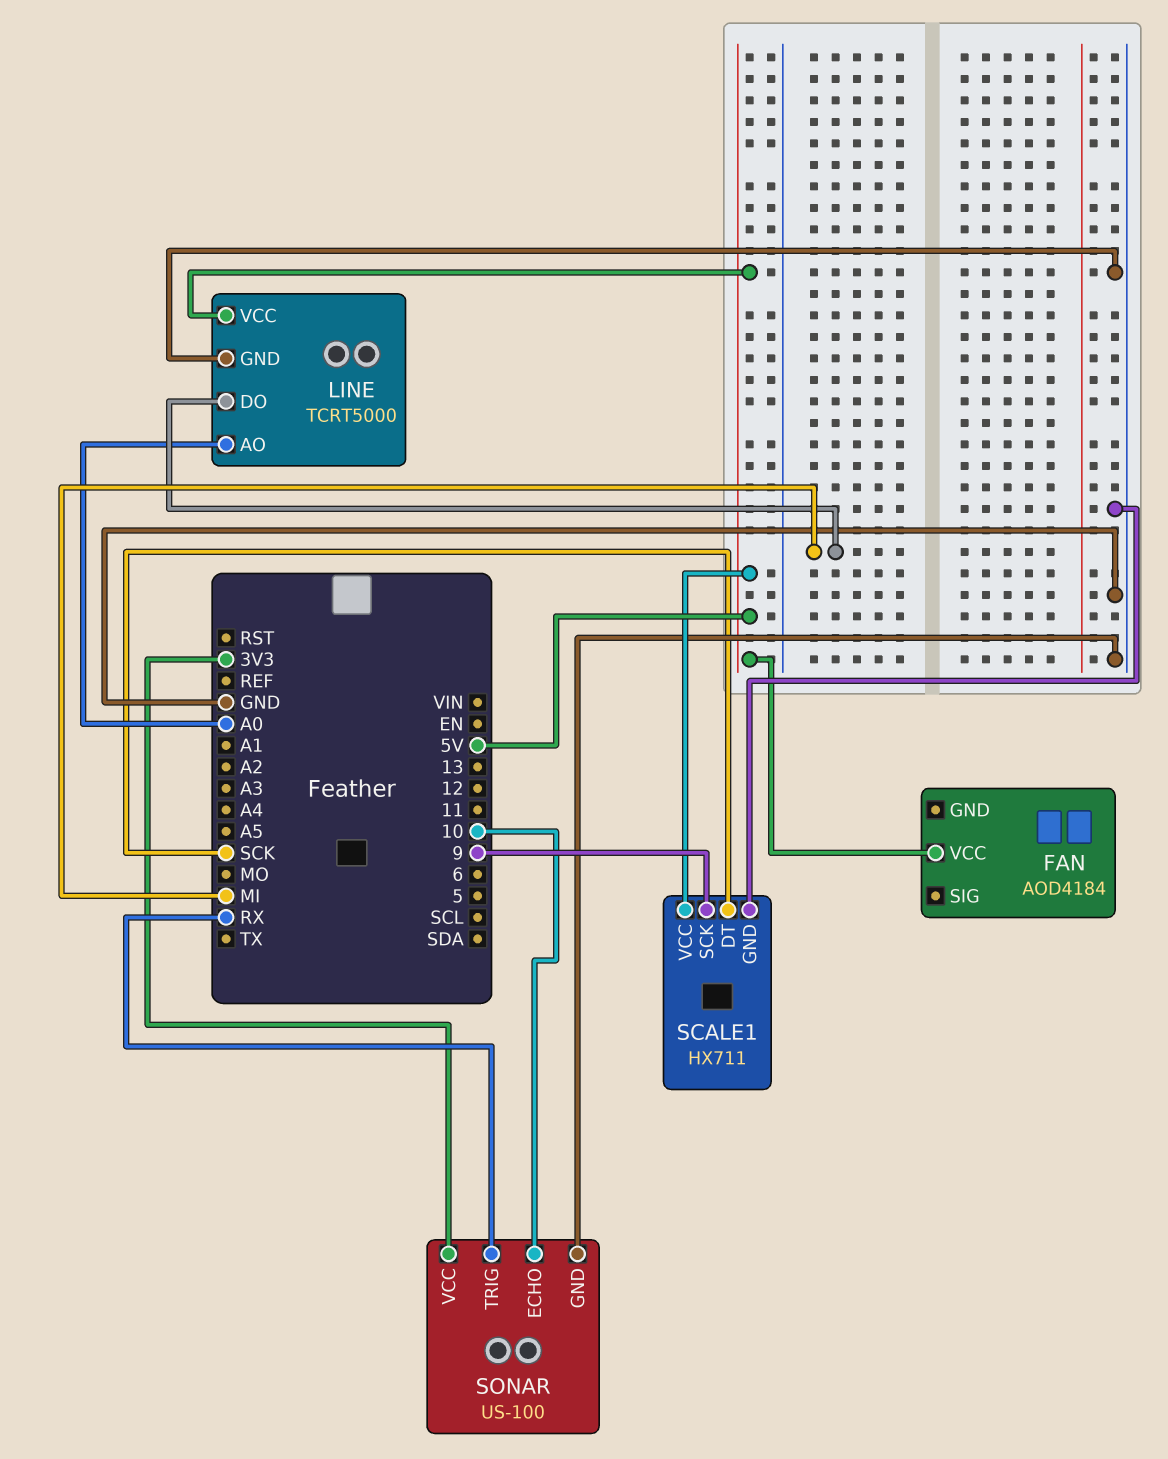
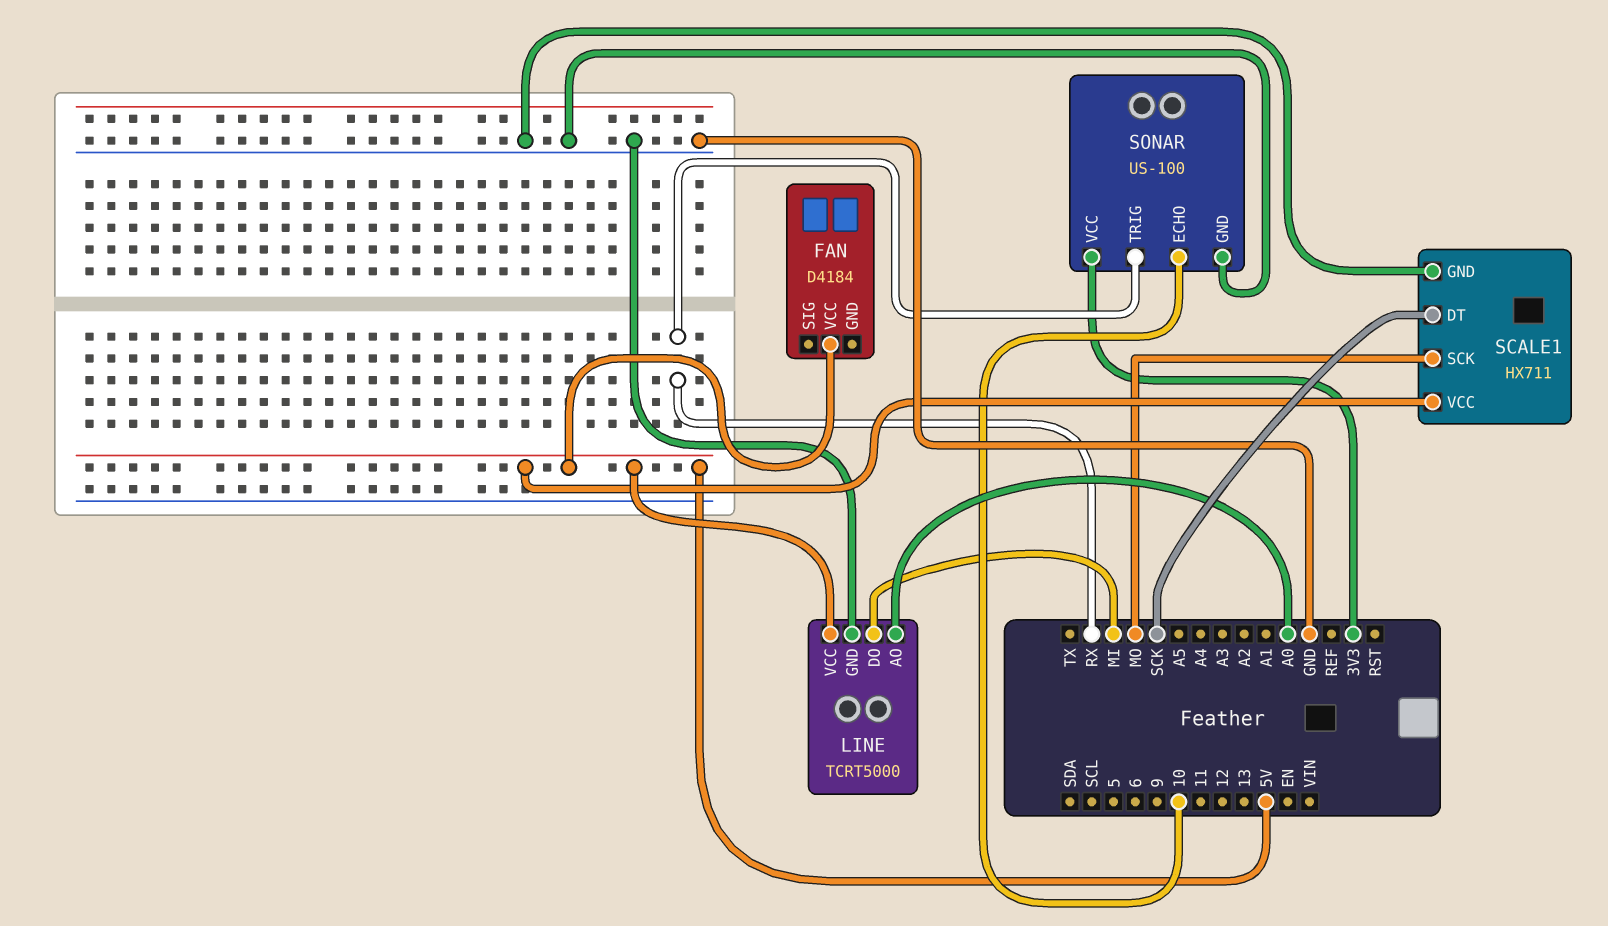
FAN: AOD4184 -> D4184
SCALE1 pin SCK: 9 -> MO

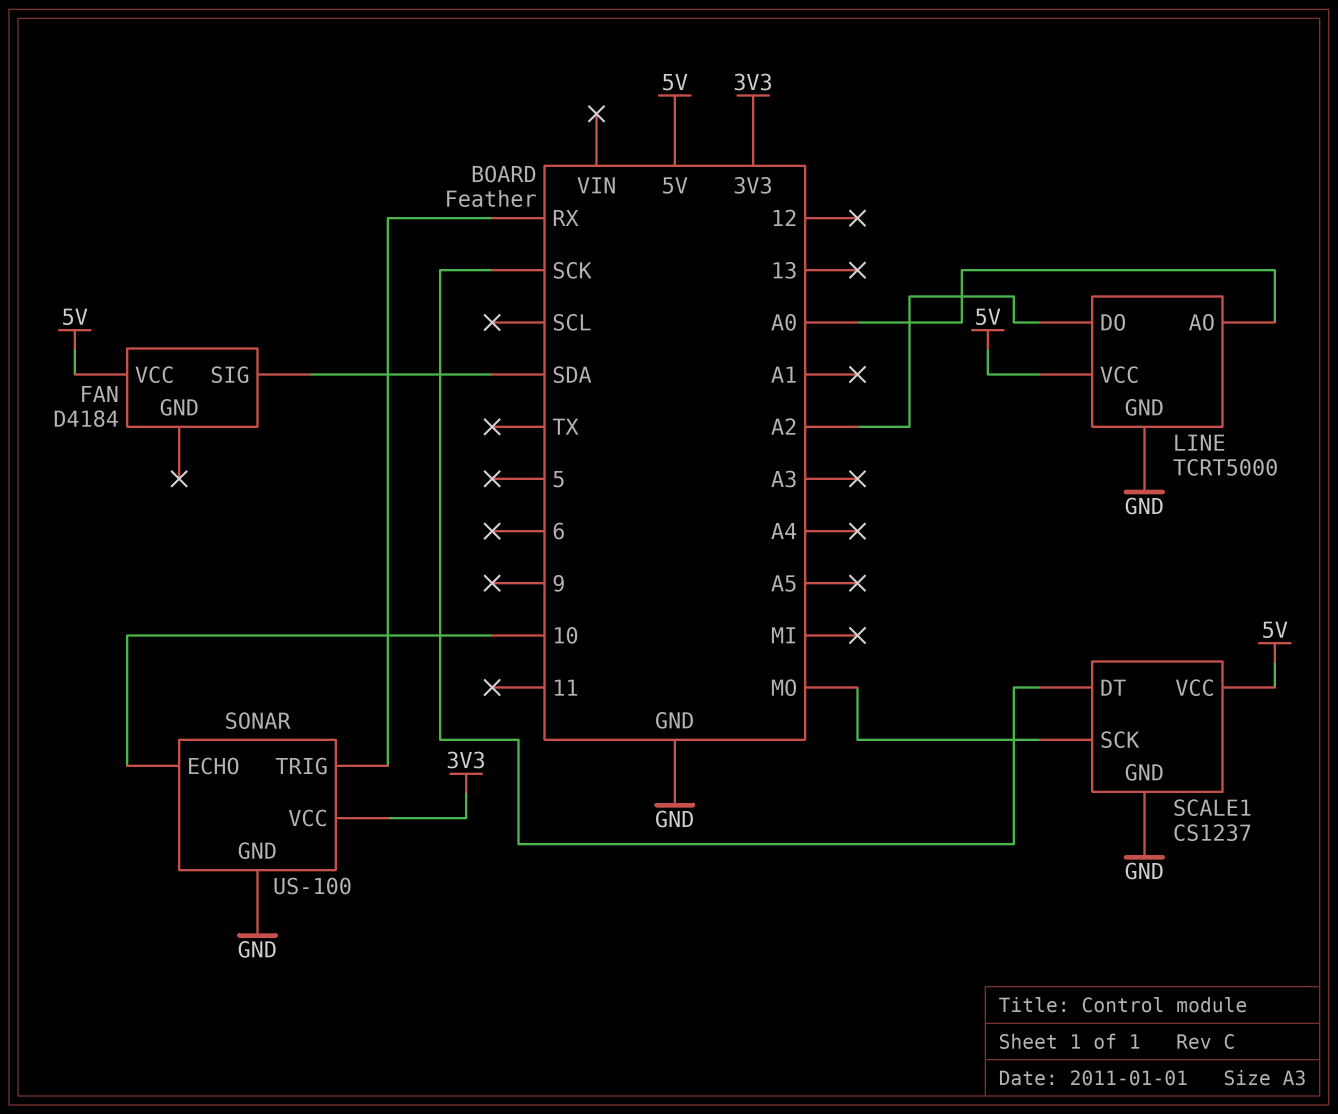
FAN pin SIG: none -> SDA
LINE pin DO: MI -> A2
SCALE1: HX711 -> CS1237

